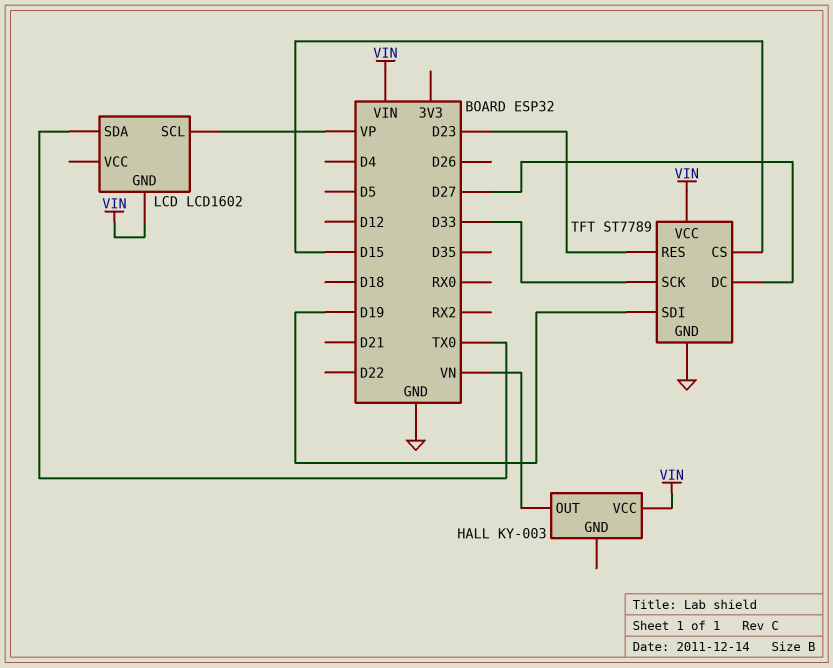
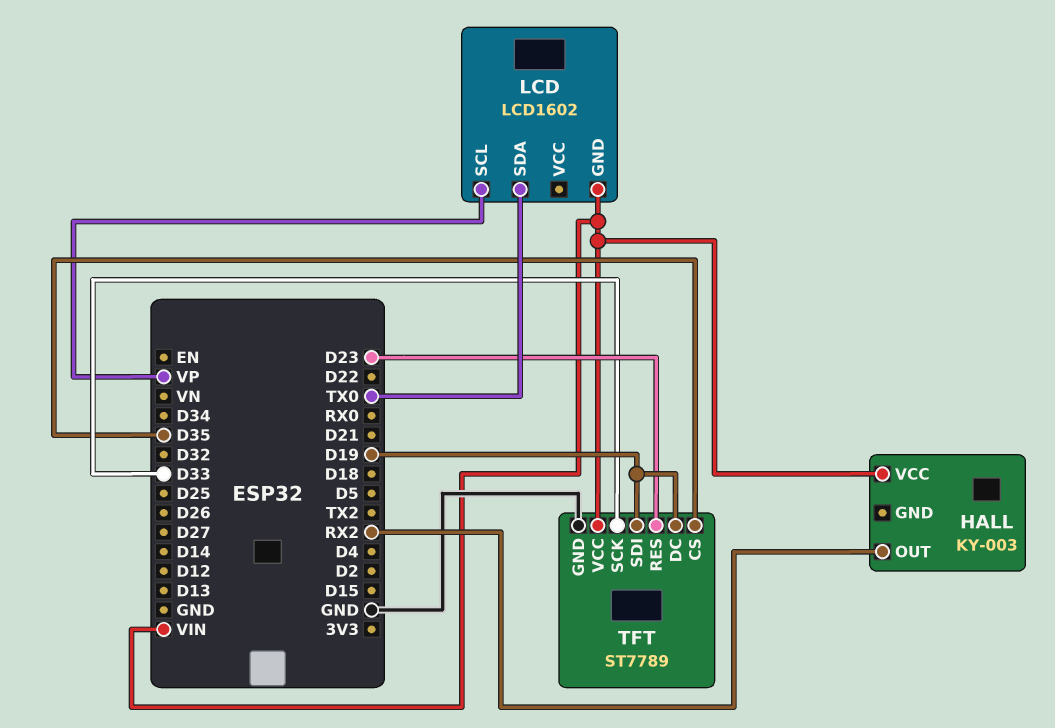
HALL pin OUT: VN -> RX2
TFT pin CS: D15 -> D35
TFT pin DC: D27 -> D19

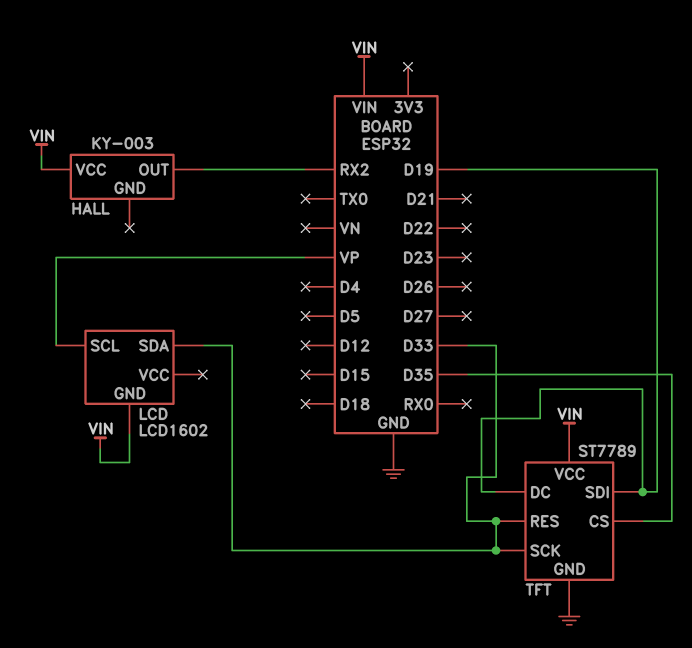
LCD pin SDA: TX0 -> D33
TFT pin RES: D23 -> D33

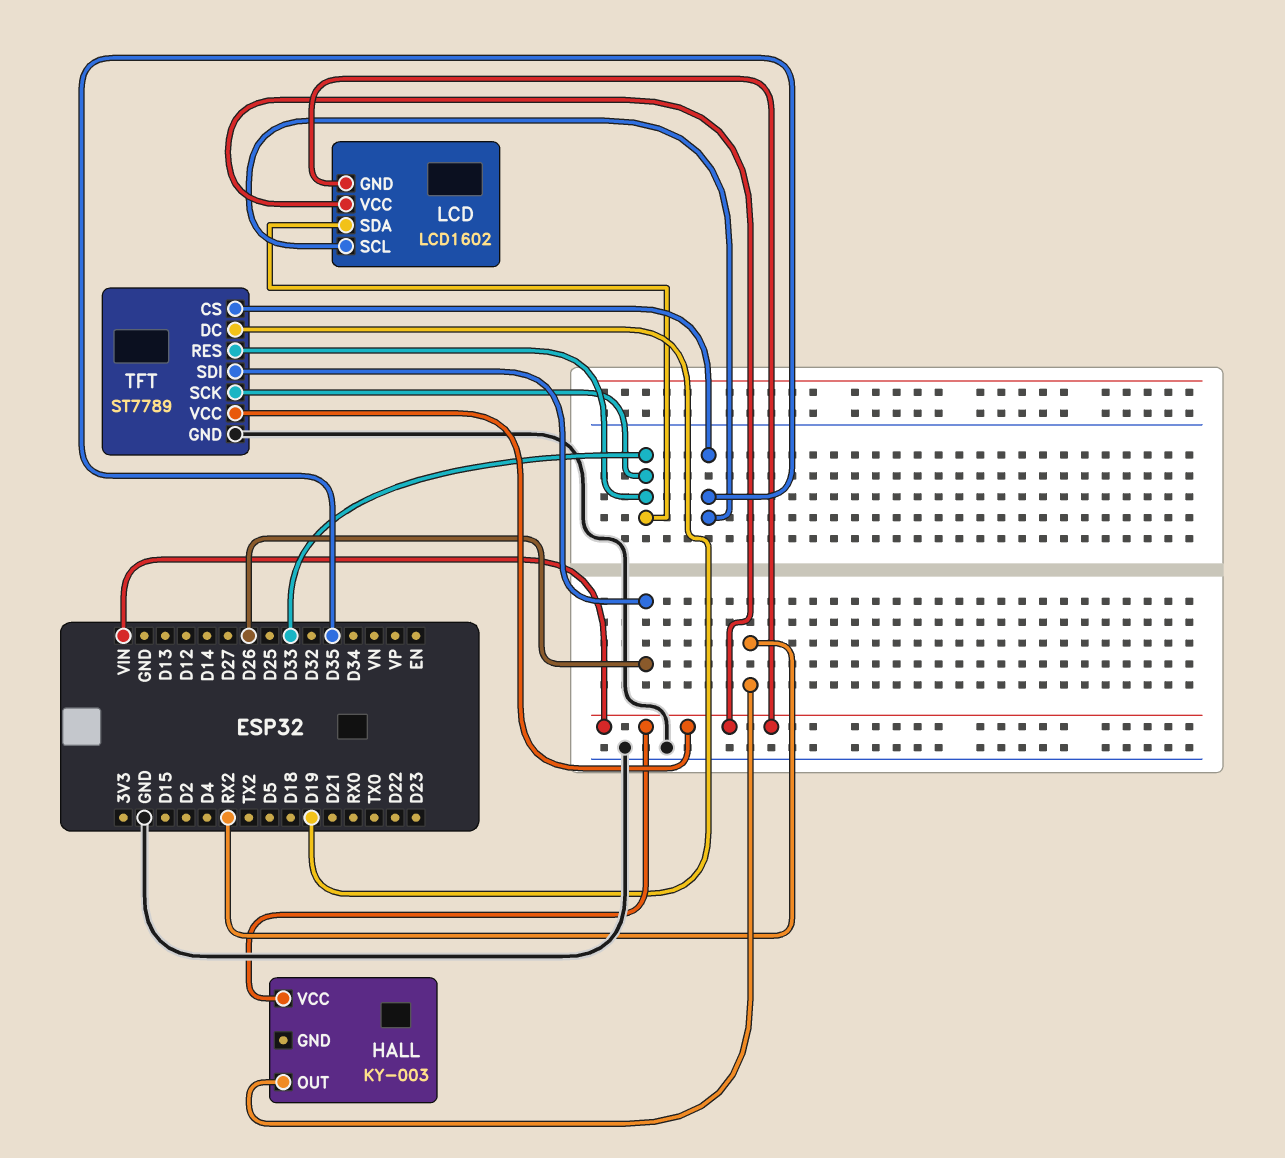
LCD pin SCL: VP -> D35
LCD pin VCC: none -> VIN
TFT pin SDI: D19 -> D26

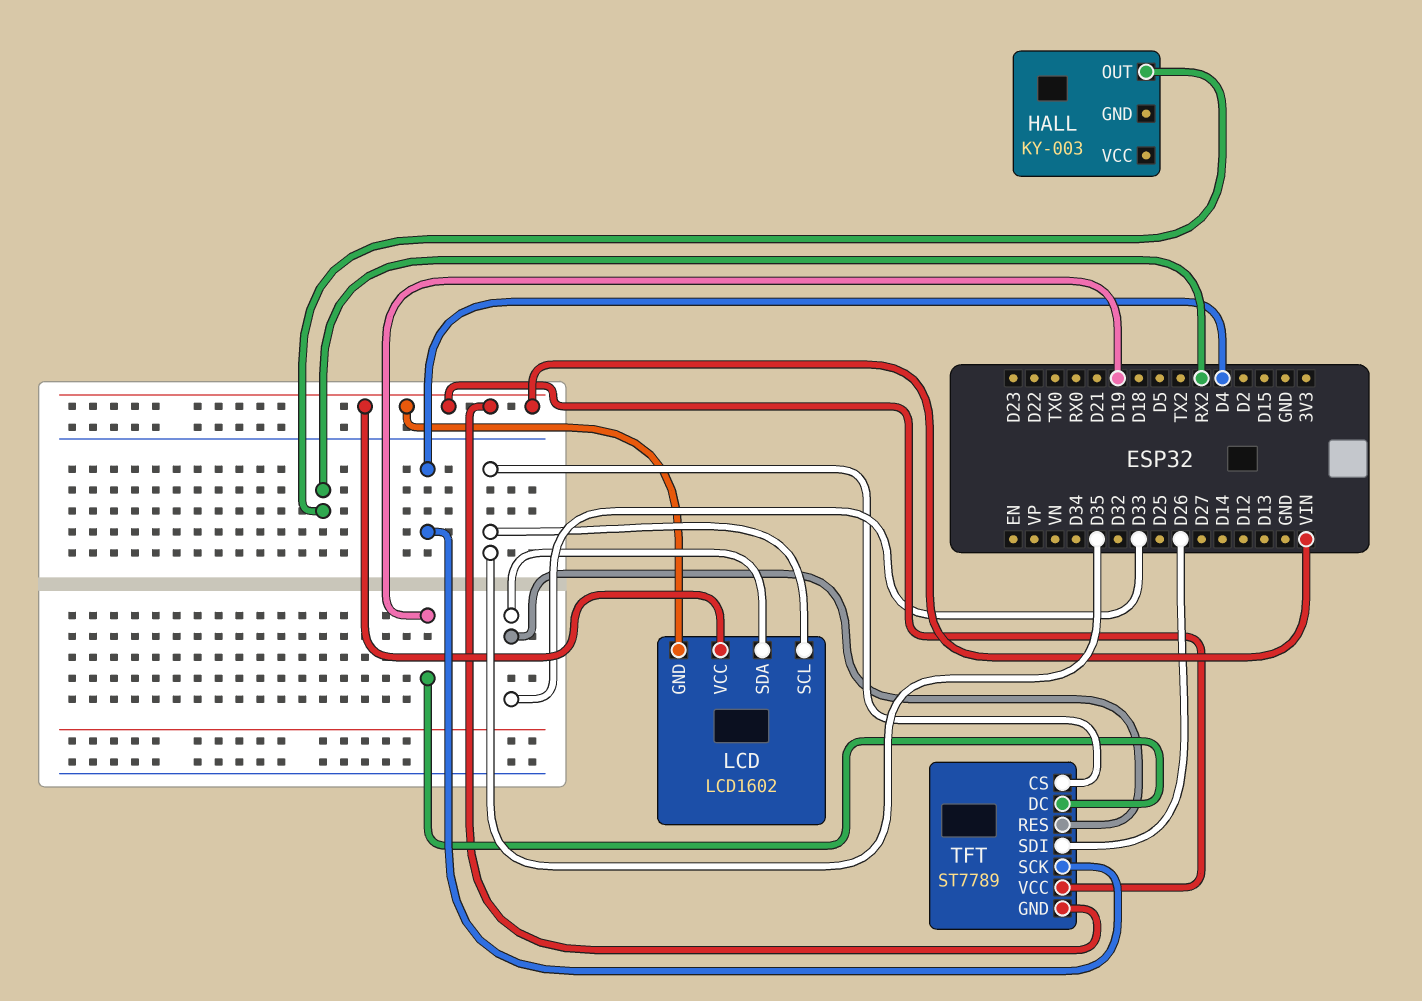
HALL pin VCC: VIN -> none
TFT pin GND: GND -> VIN
TFT pin SCK: D33 -> D4

